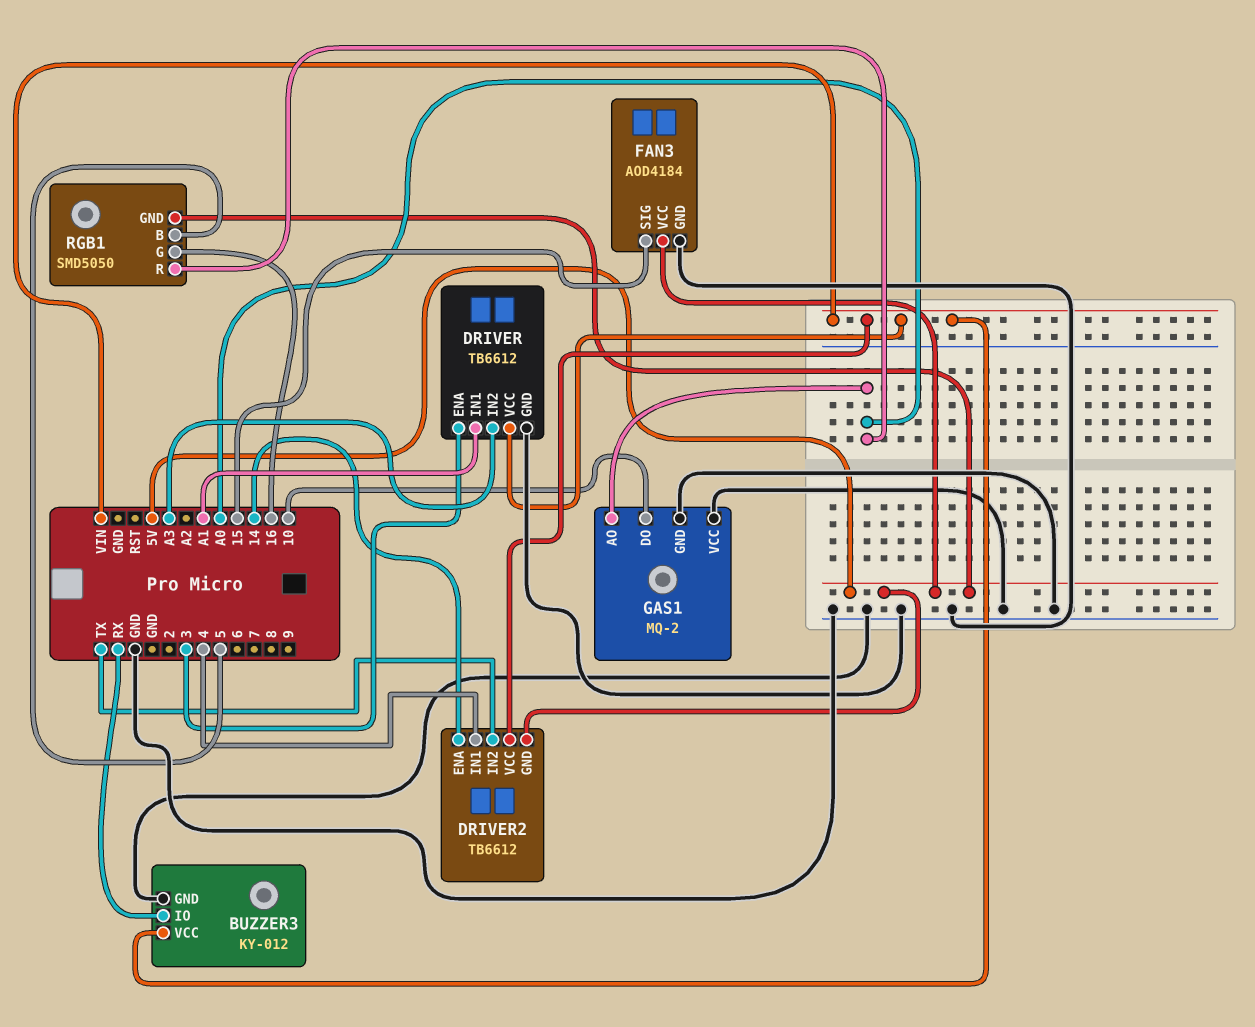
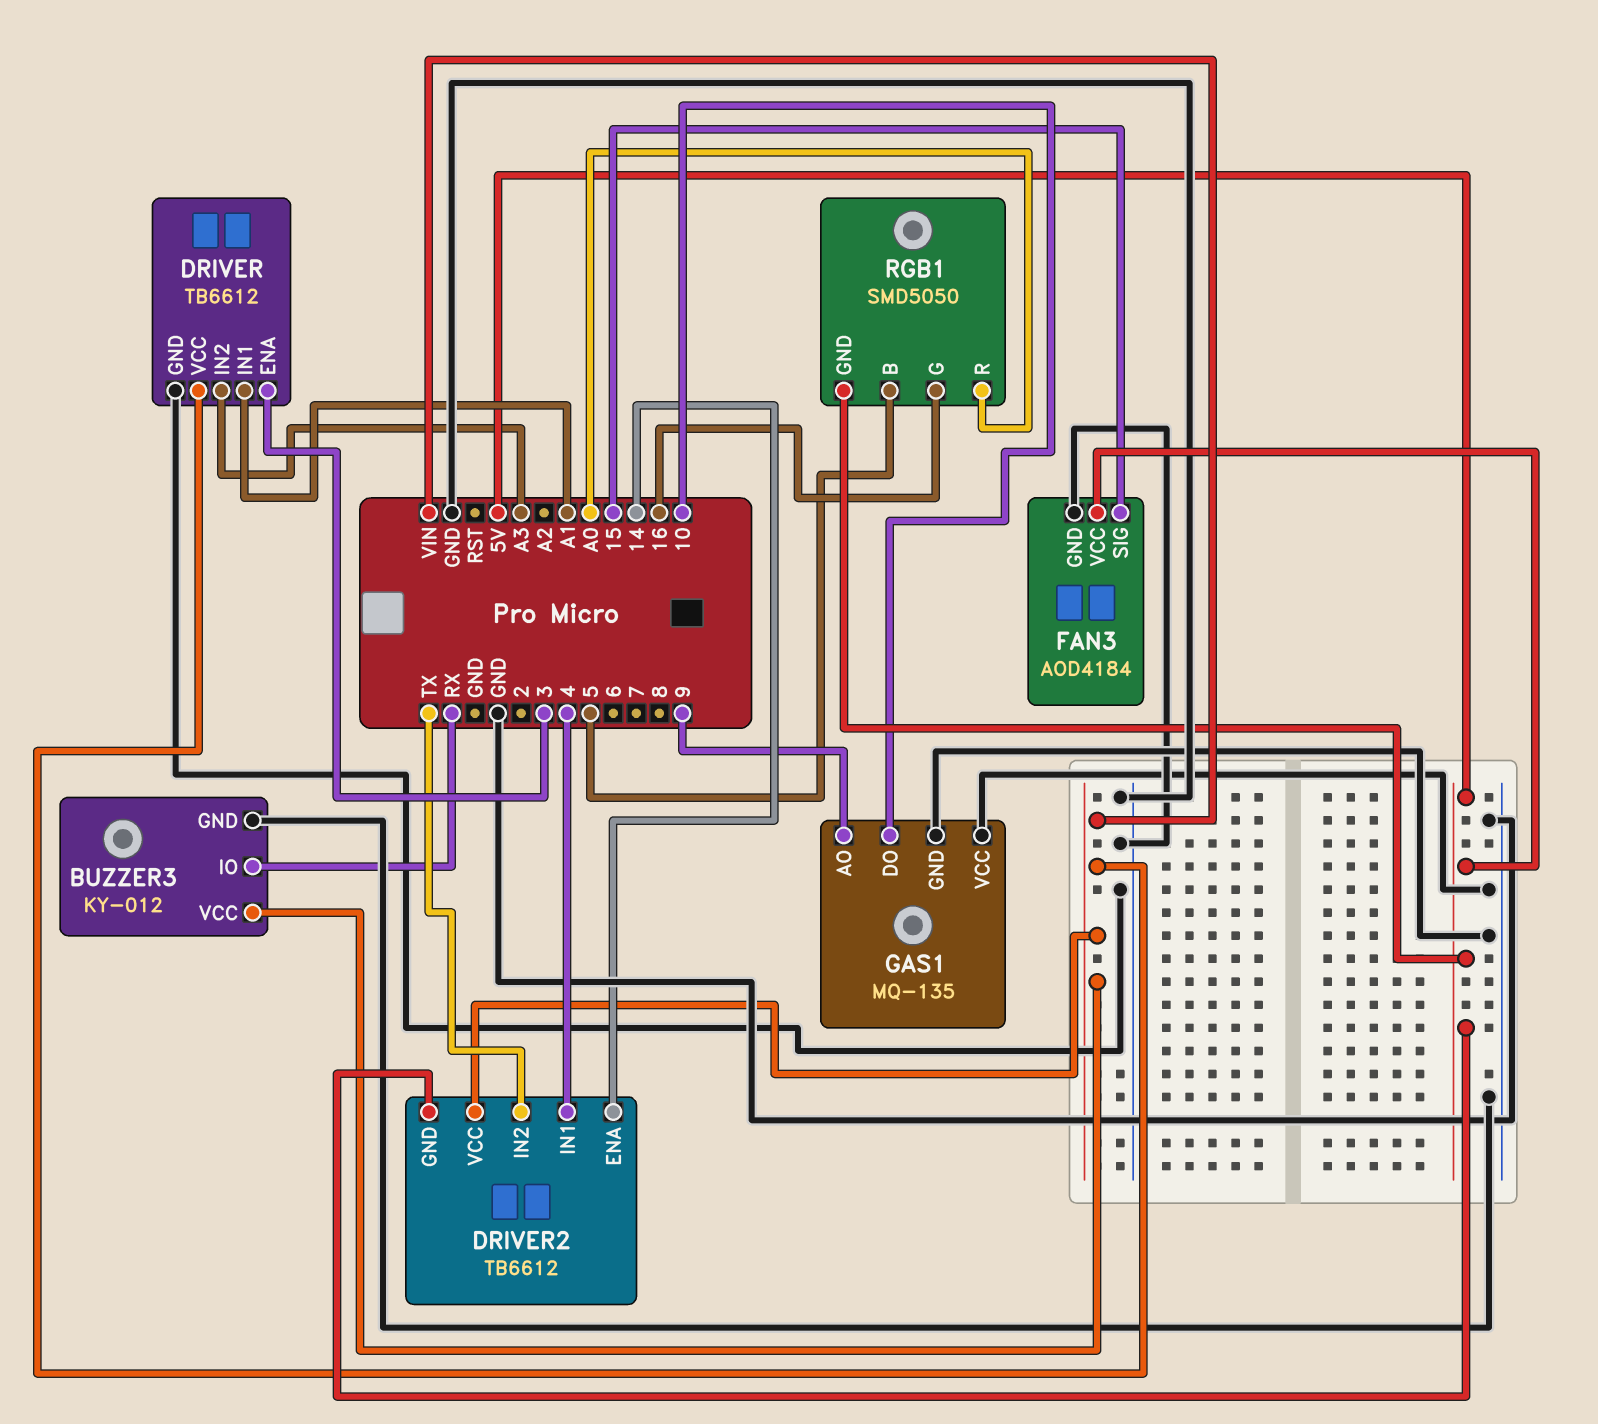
GAS1: MQ-2 -> MQ-135
GAS1 pin AO: A0 -> 9

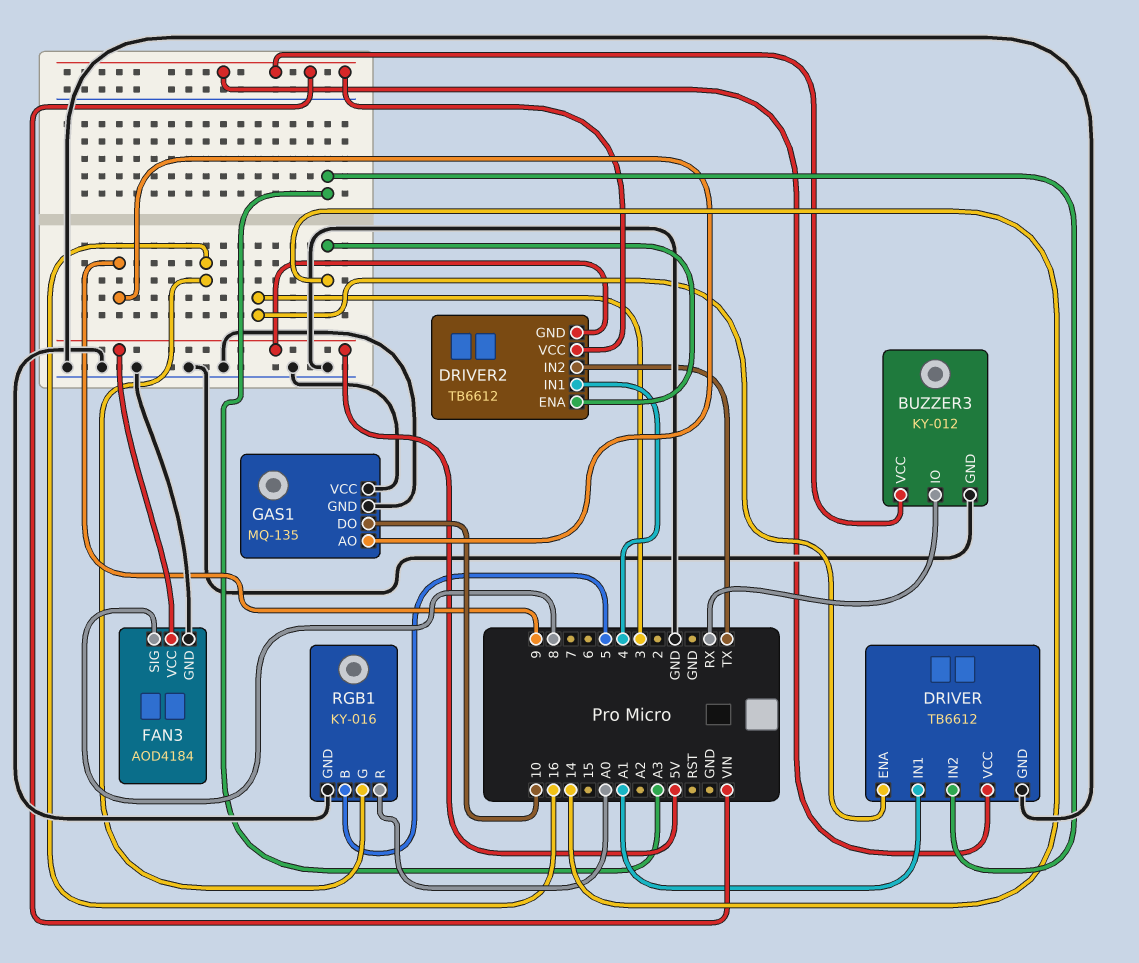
FAN3 pin SIG: 15 -> 8
RGB1: SMD5050 -> KY-016
RGB1 pin GND: 5V -> GND

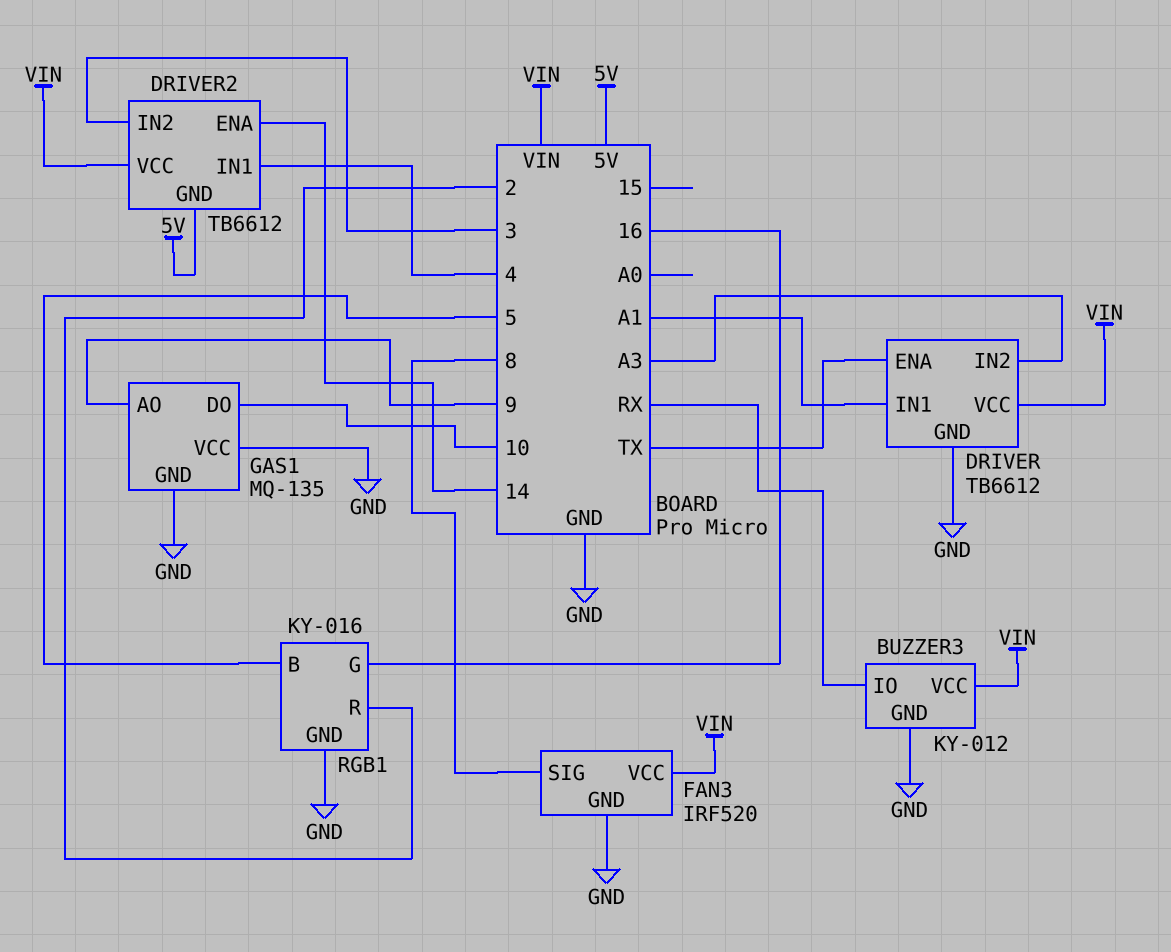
DRIVER pin ENA: 3 -> TX
DRIVER2 pin IN2: TX -> 3
FAN3: AOD4184 -> IRF520
FAN3 pin VCC: 5V -> VIN
RGB1 pin R: A0 -> 2

